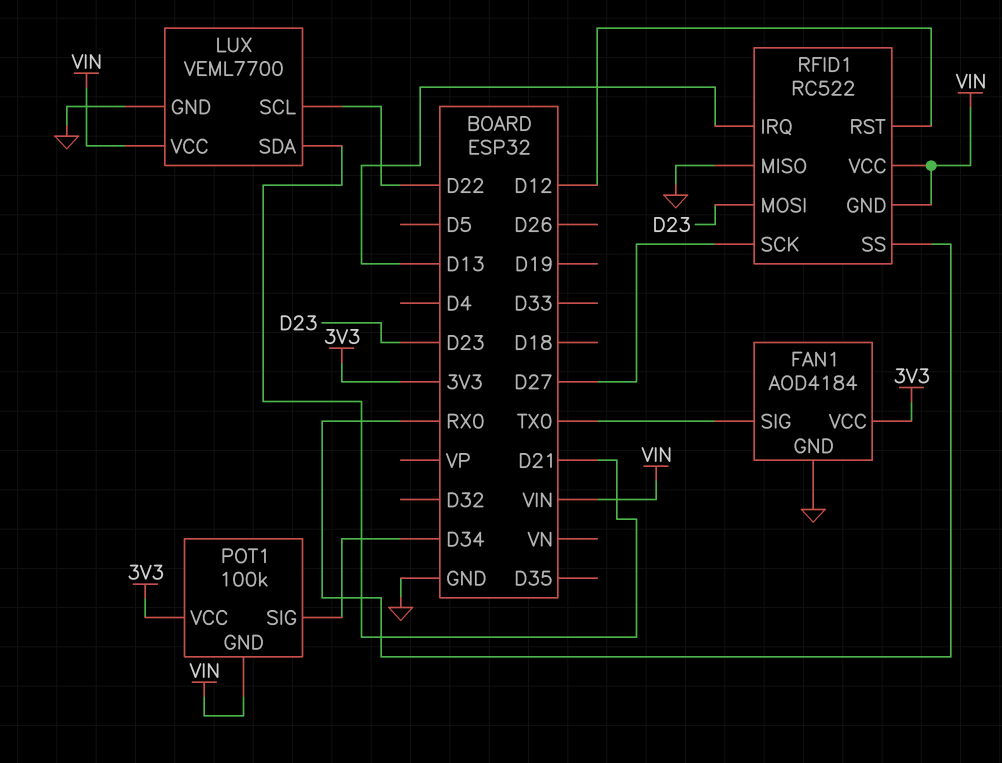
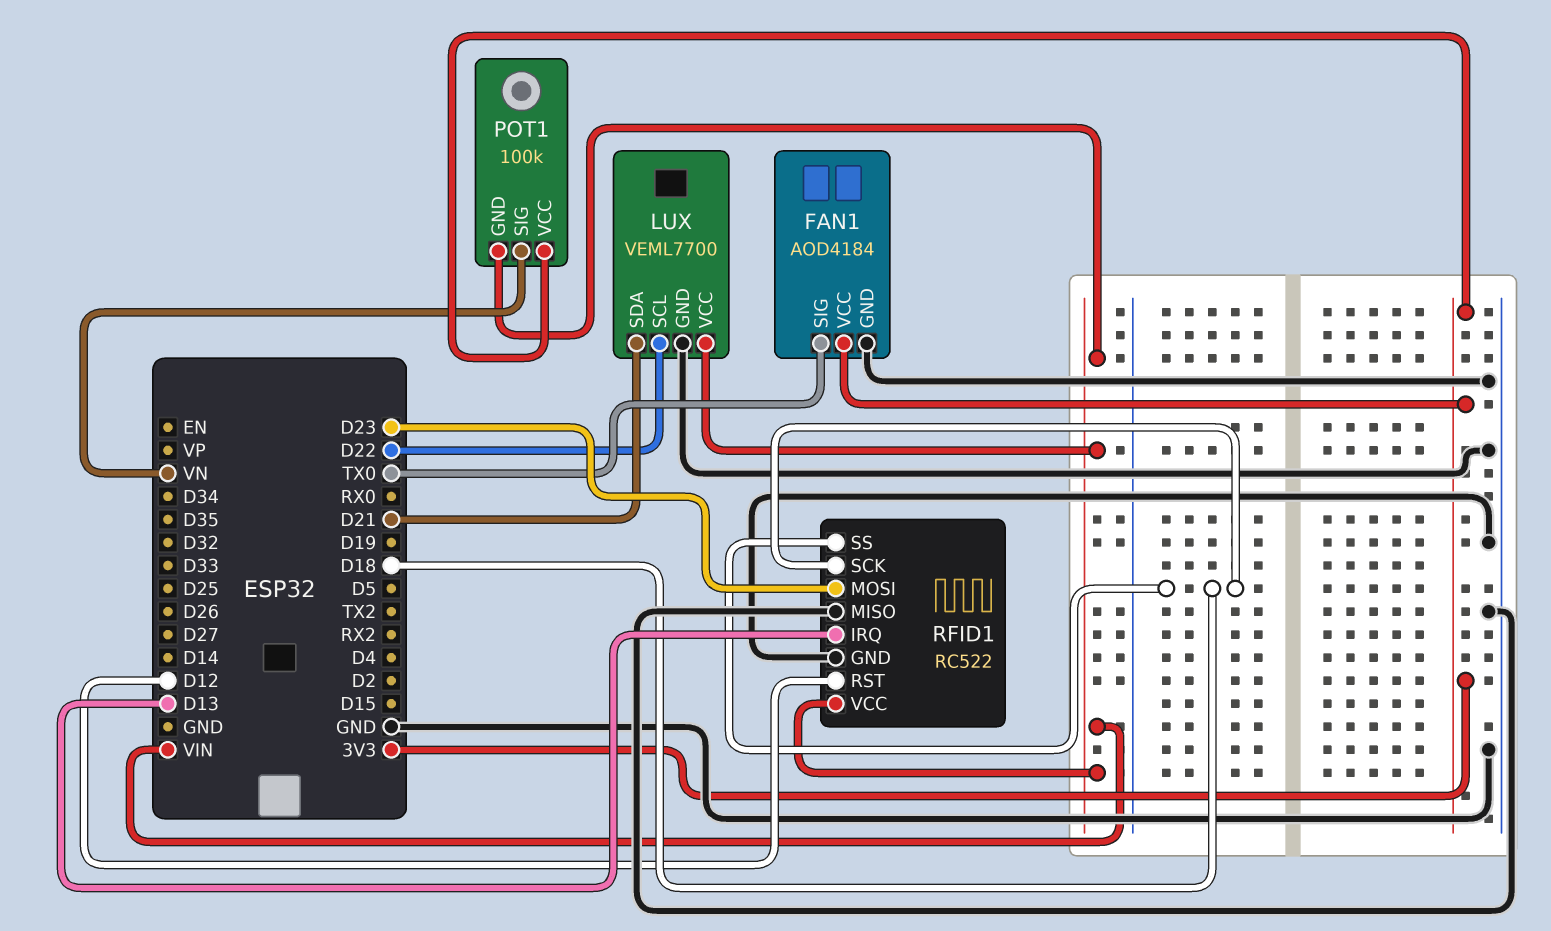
POT1 pin SIG: D34 -> VN
RFID1 pin GND: VIN -> GND
RFID1 pin SCK: D27 -> D18
RFID1 pin SS: RX0 -> D18

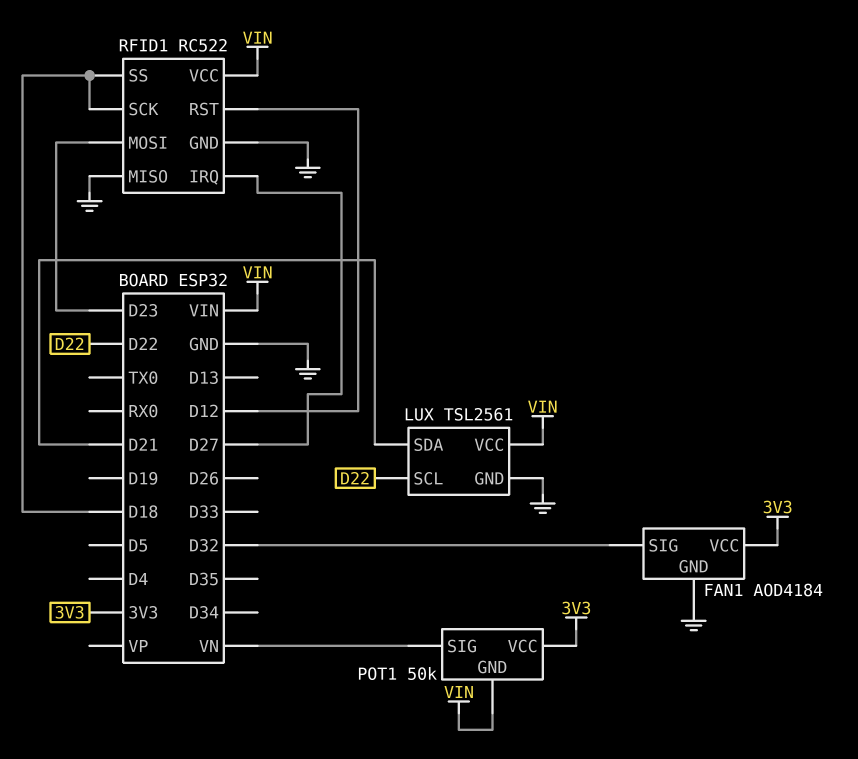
FAN1 pin SIG: TX0 -> D32
LUX: VEML7700 -> TSL2561
POT1: 100k -> 50k
RFID1 pin IRQ: D13 -> D27

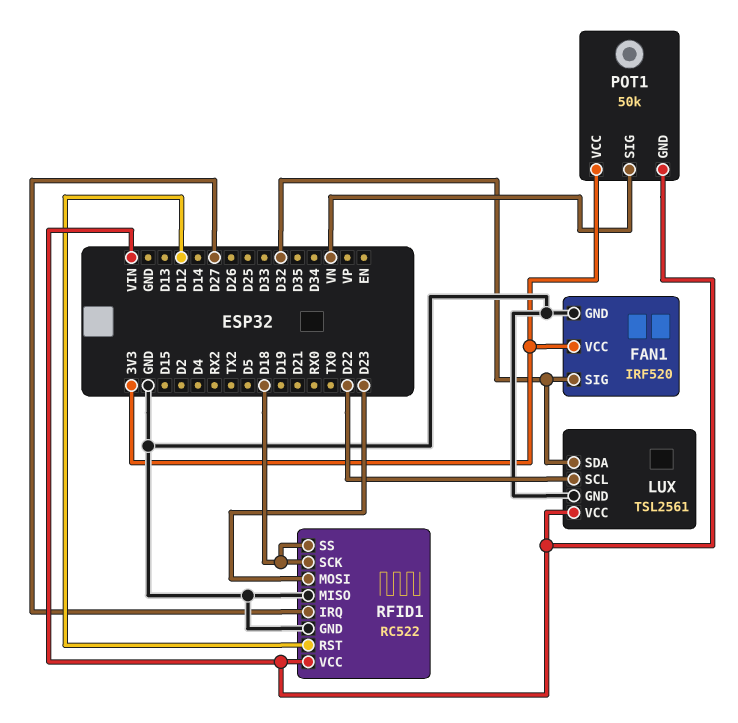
FAN1: AOD4184 -> IRF520
LUX pin SDA: D21 -> D32

